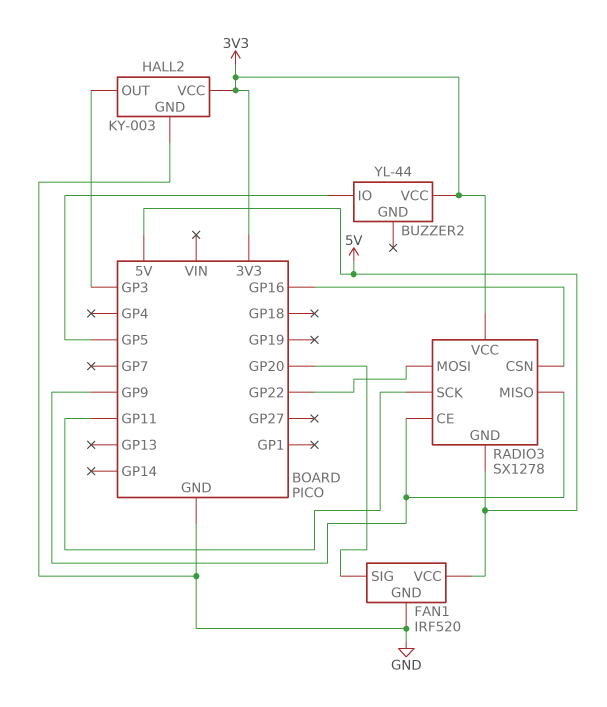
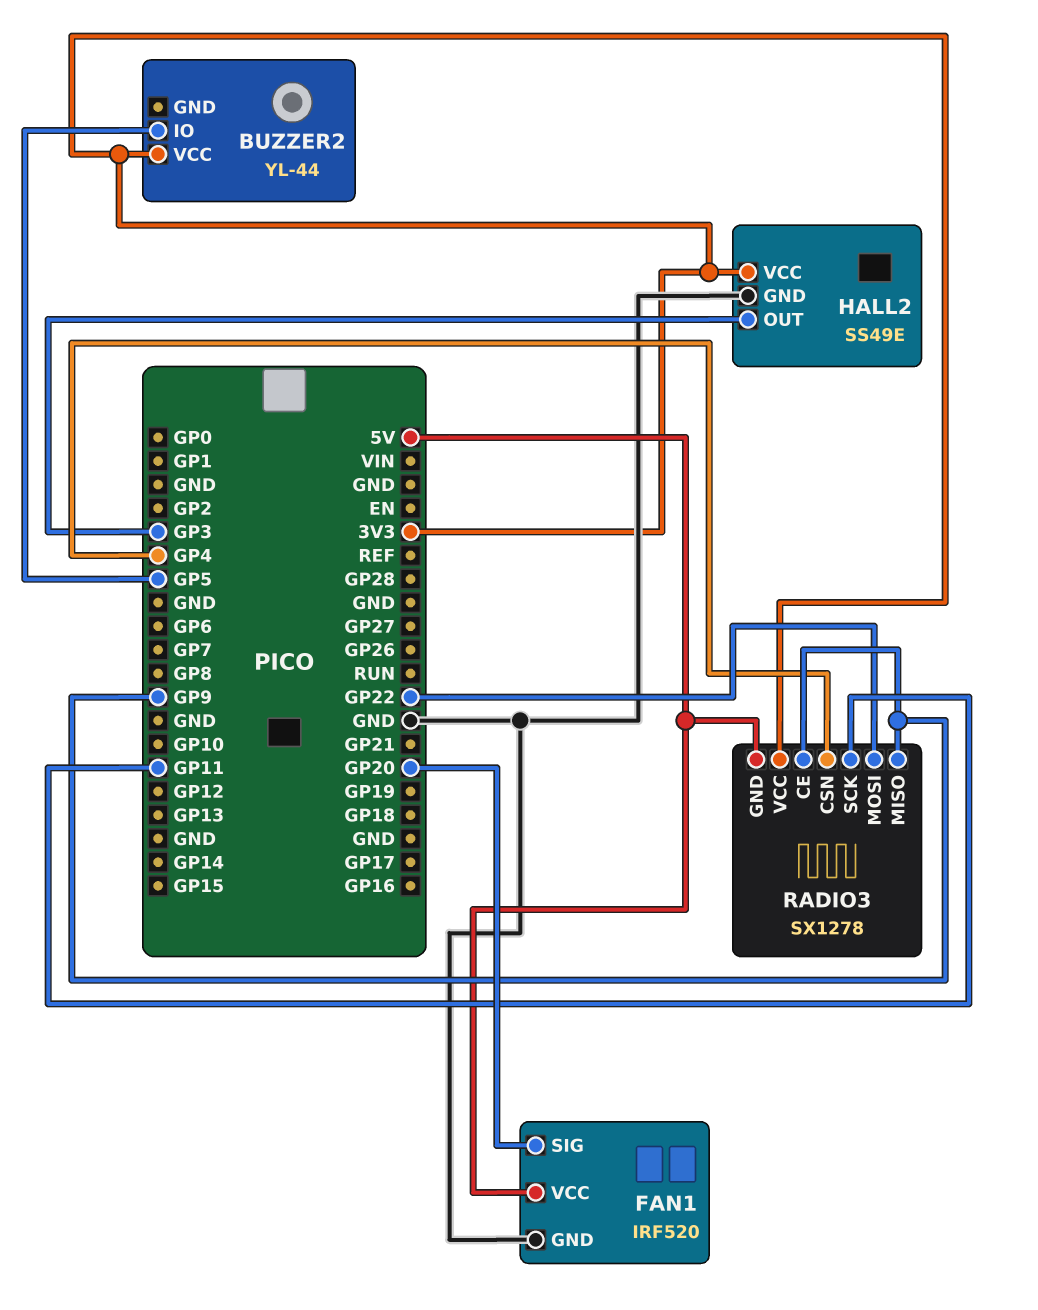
HALL2: KY-003 -> SS49E
RADIO3 pin CSN: GP16 -> GP4

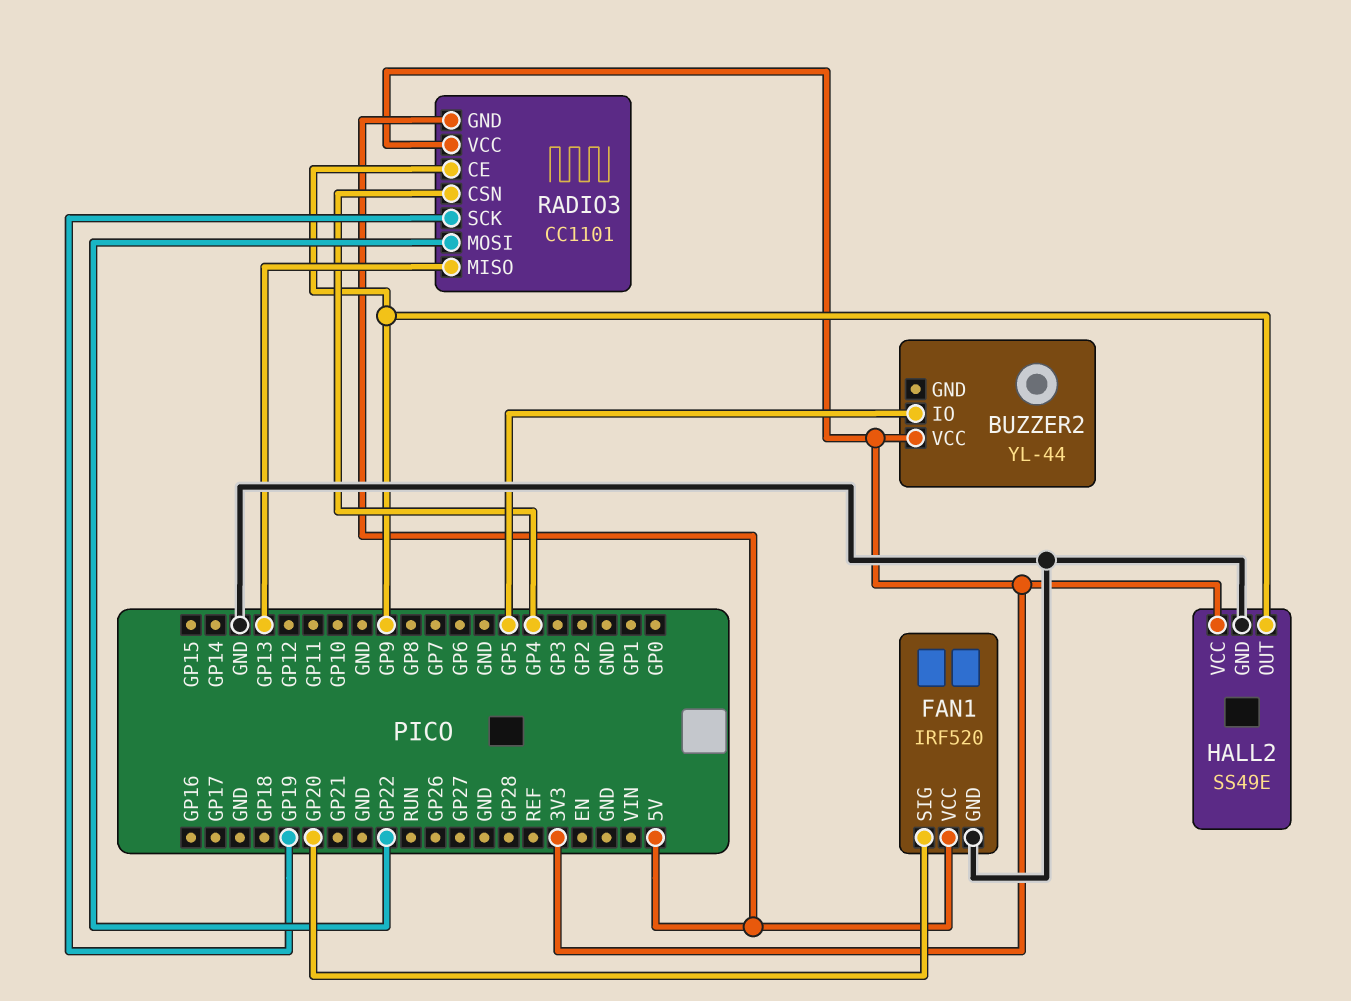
HALL2 pin OUT: GP3 -> GP9
RADIO3: SX1278 -> CC1101
RADIO3 pin MISO: GP9 -> GP13
RADIO3 pin SCK: GP11 -> GP19

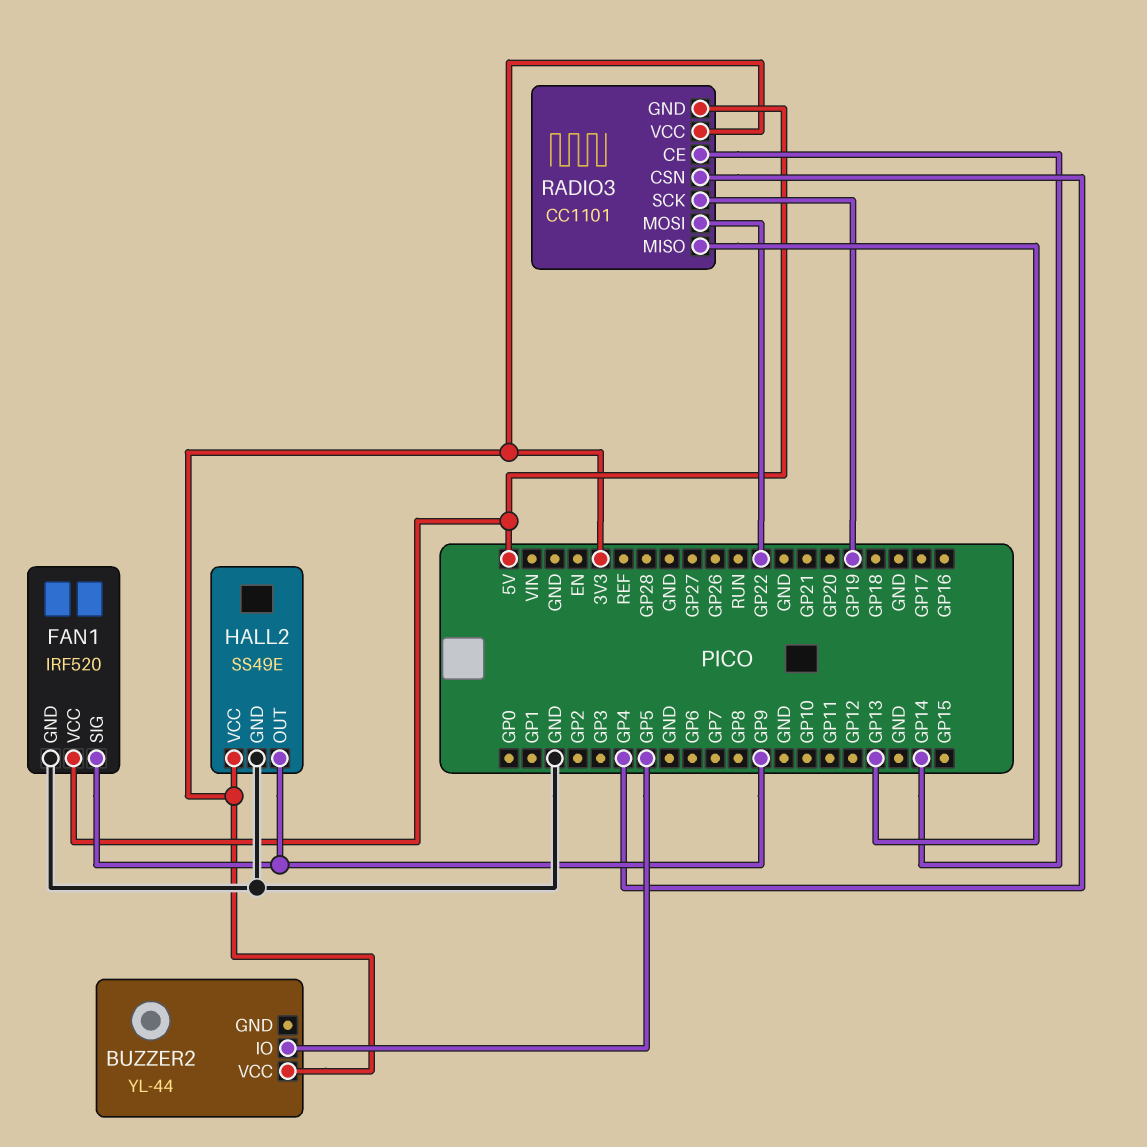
FAN1 pin SIG: GP20 -> GP9
RADIO3 pin CE: GP9 -> GP14

